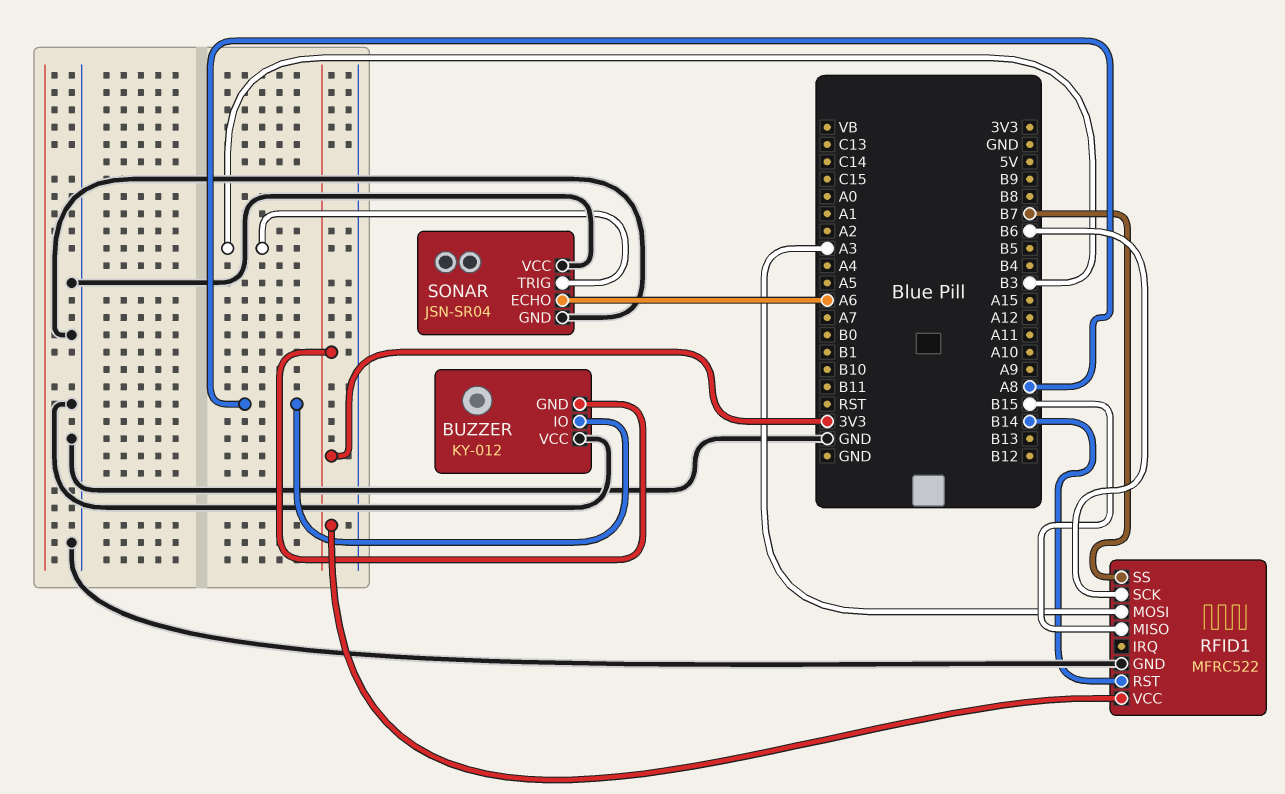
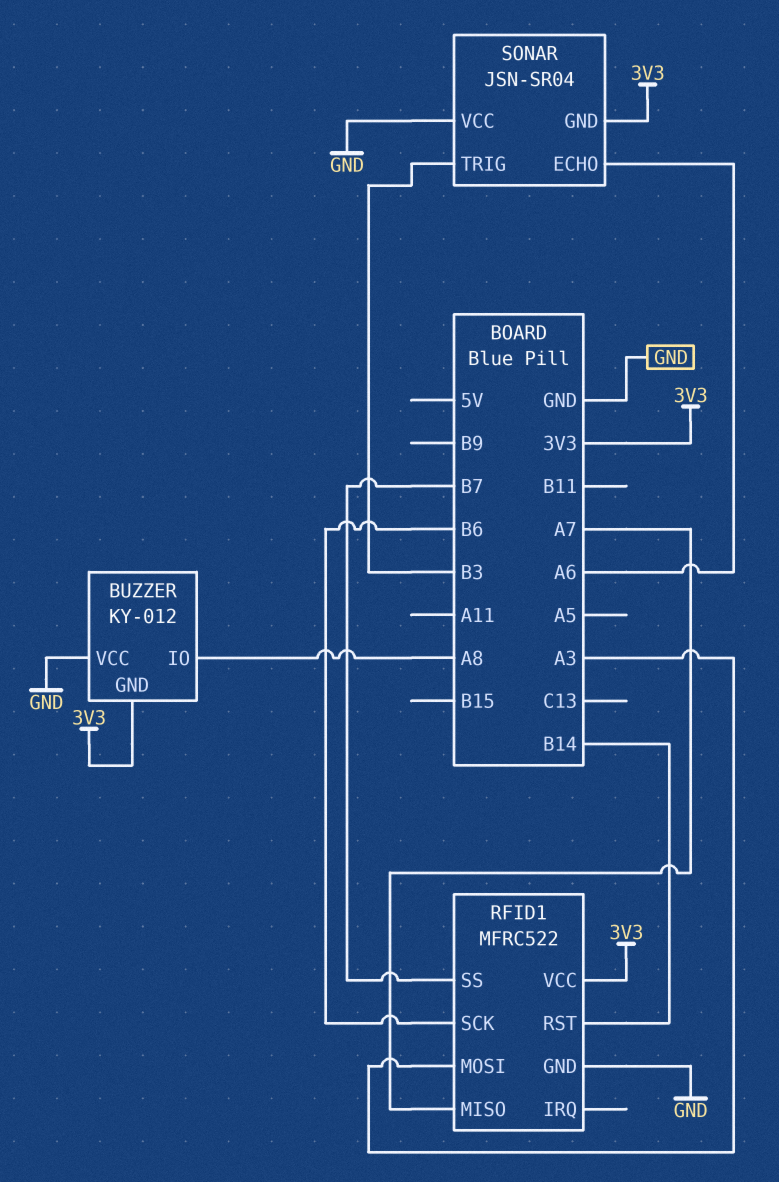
RFID1 pin MISO: B15 -> A7
SONAR pin GND: GND -> 3V3

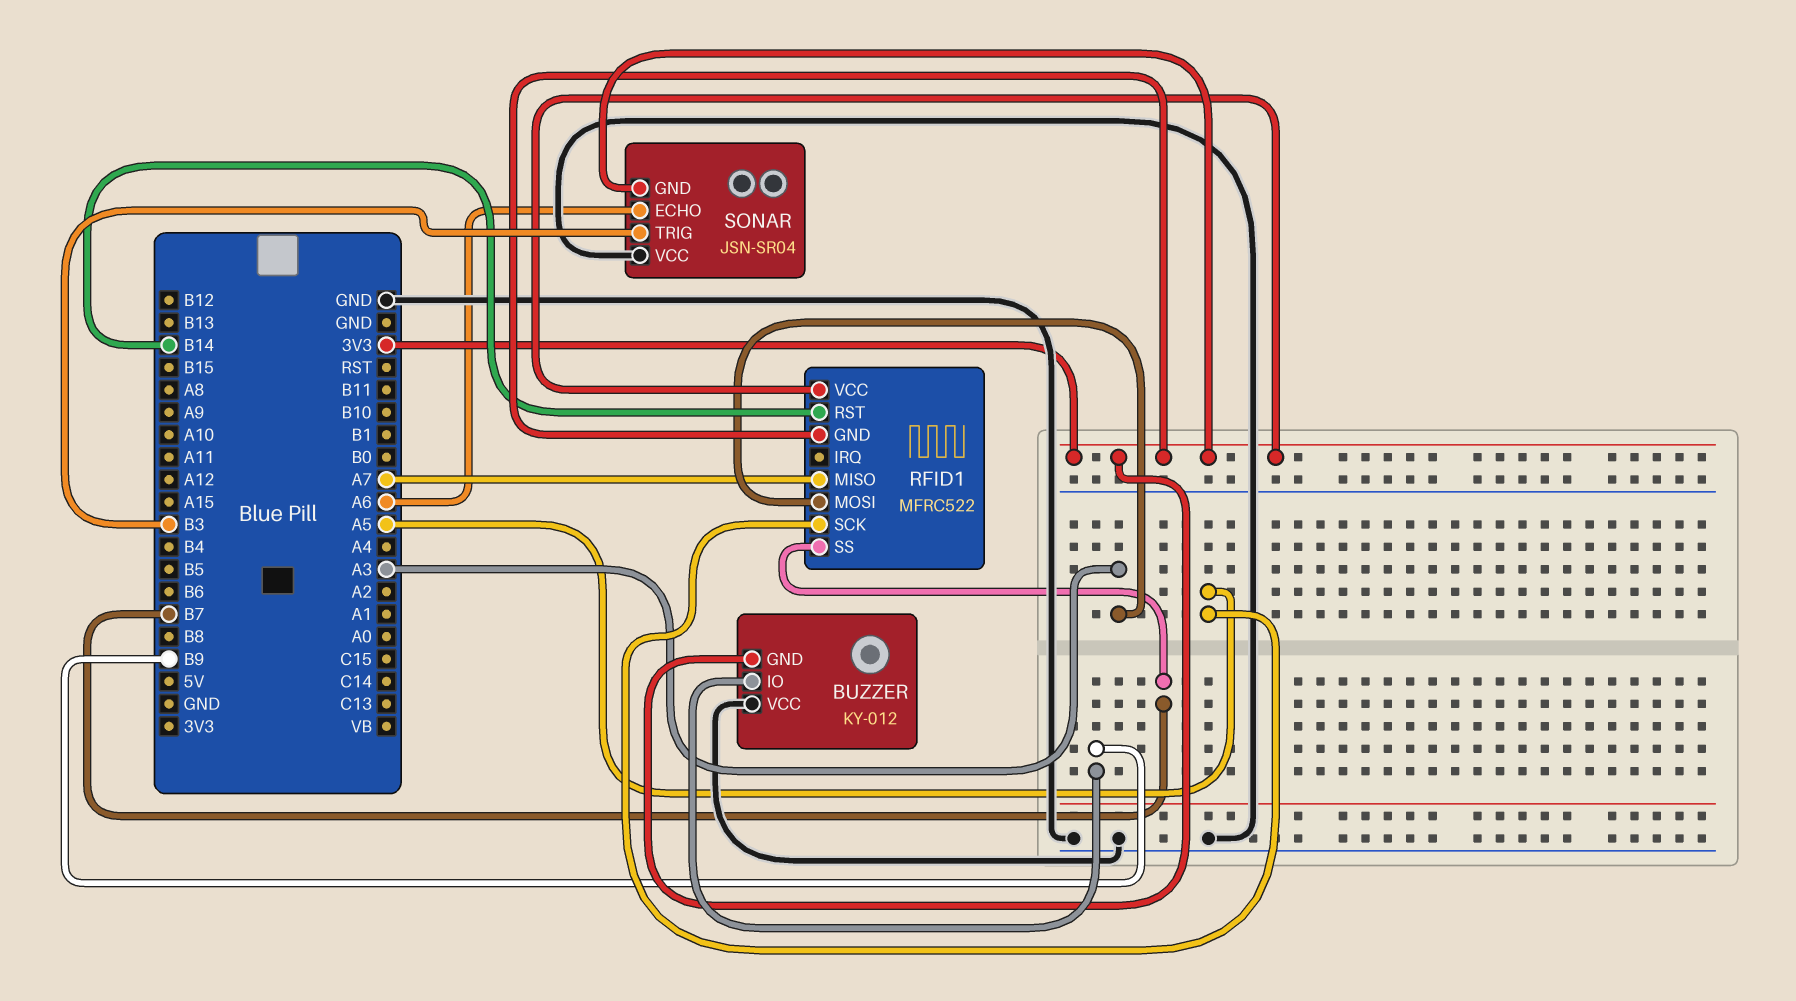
BUZZER pin IO: A8 -> B9
RFID1 pin GND: GND -> 3V3
RFID1 pin SCK: B6 -> A5

